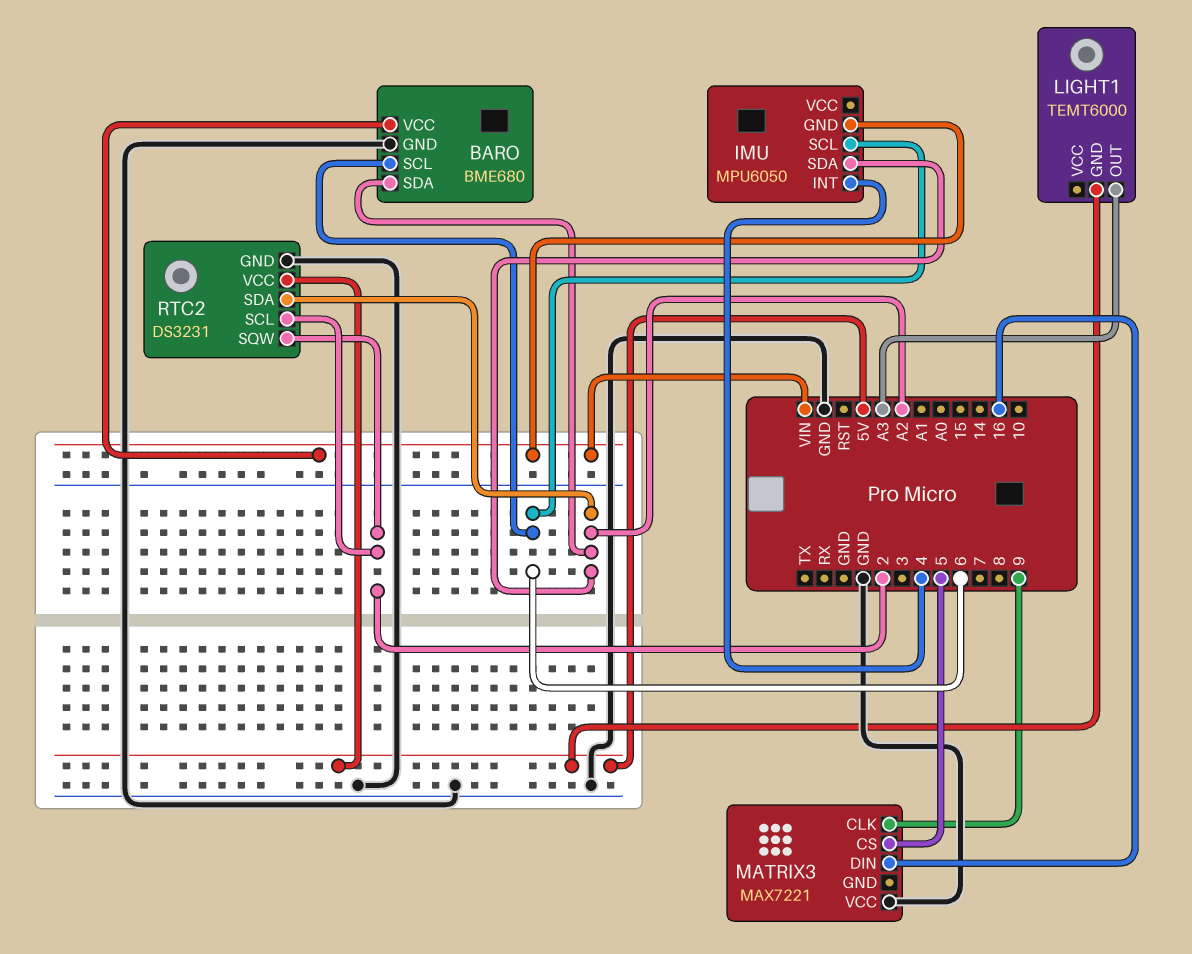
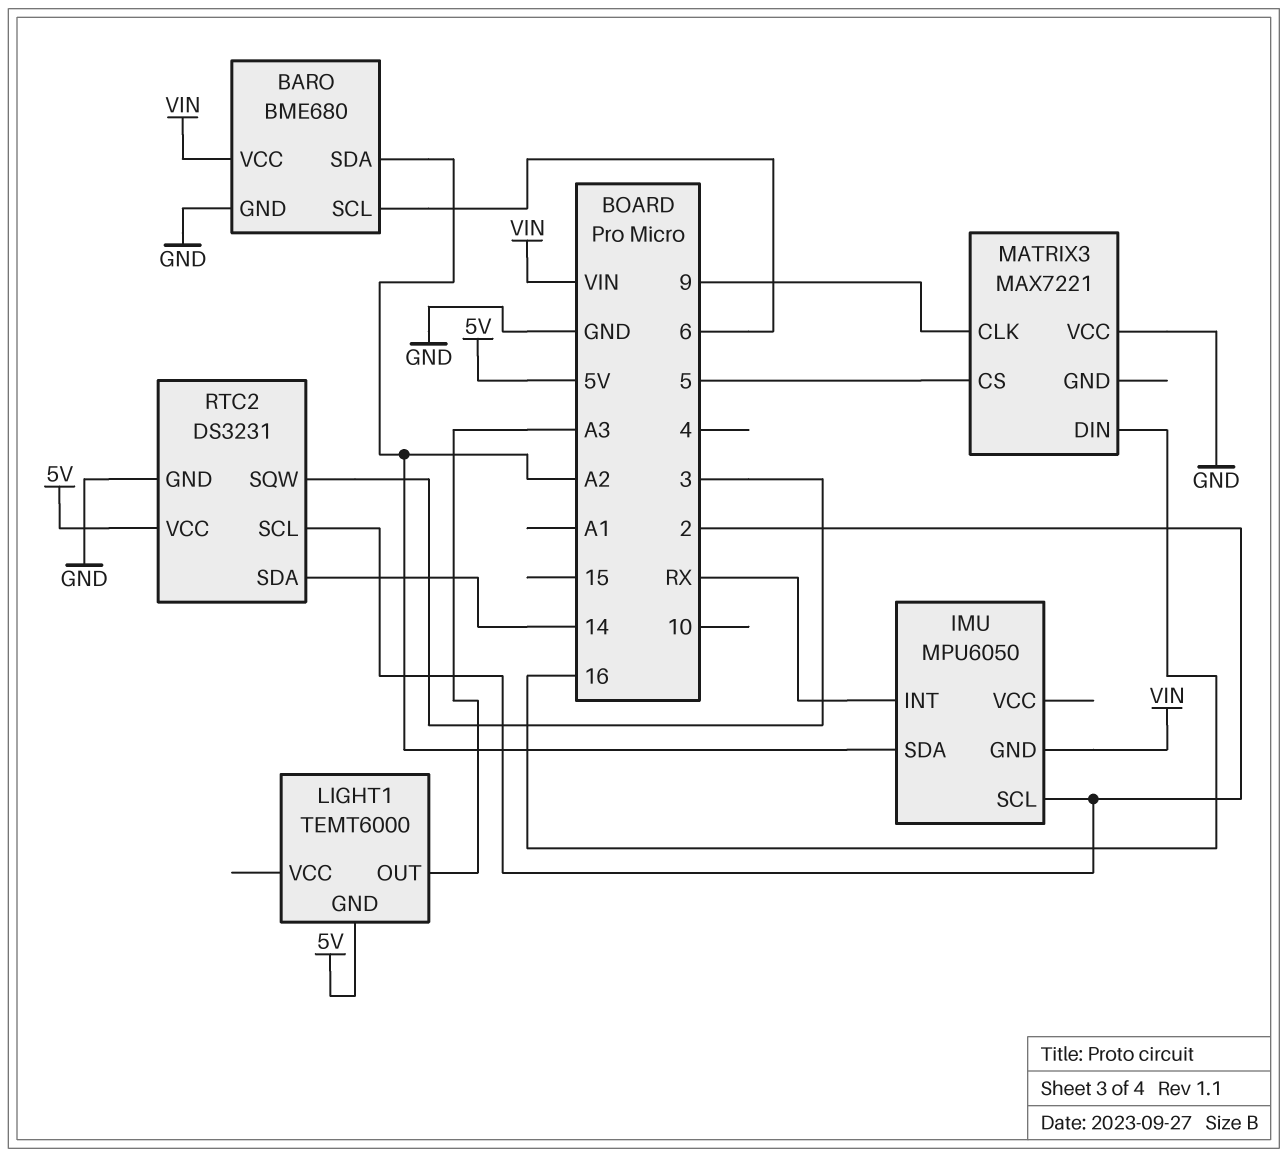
IMU pin INT: 4 -> RX
IMU pin SCL: 6 -> 2
RTC2 pin SDA: A2 -> 14
RTC2 pin SQW: 2 -> 3

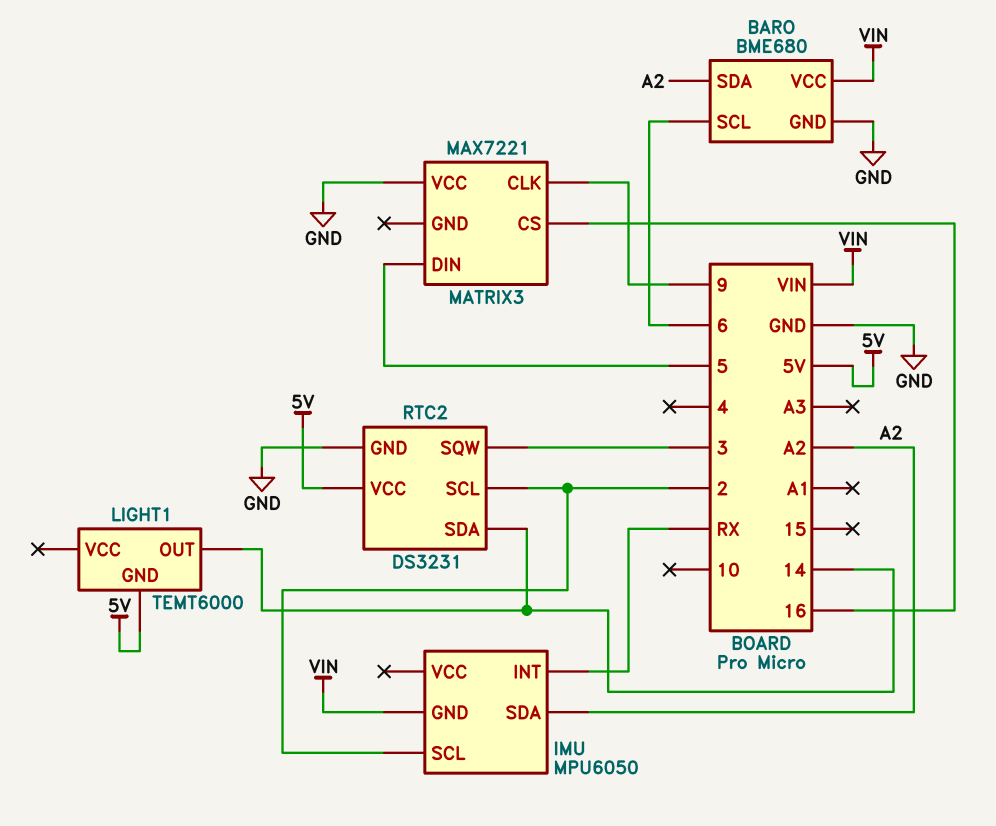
LIGHT1 pin OUT: A3 -> 14
MATRIX3 pin CS: 5 -> 16
MATRIX3 pin DIN: 16 -> 5

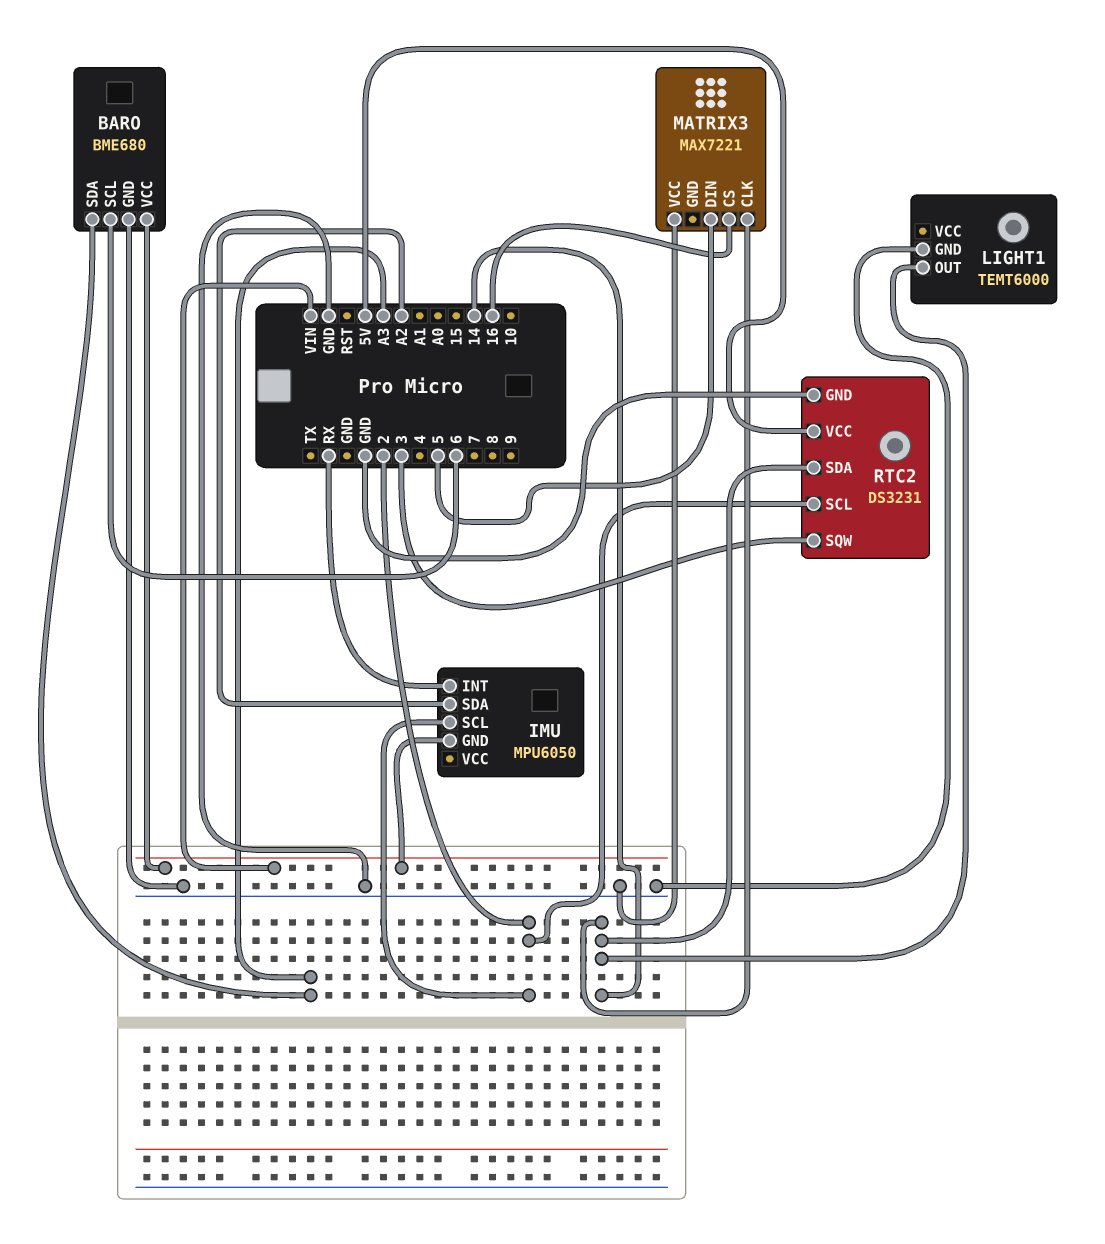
BARO pin SDA: A2 -> A3
LIGHT1 pin GND: 5V -> GND
MATRIX3 pin CLK: 9 -> 14

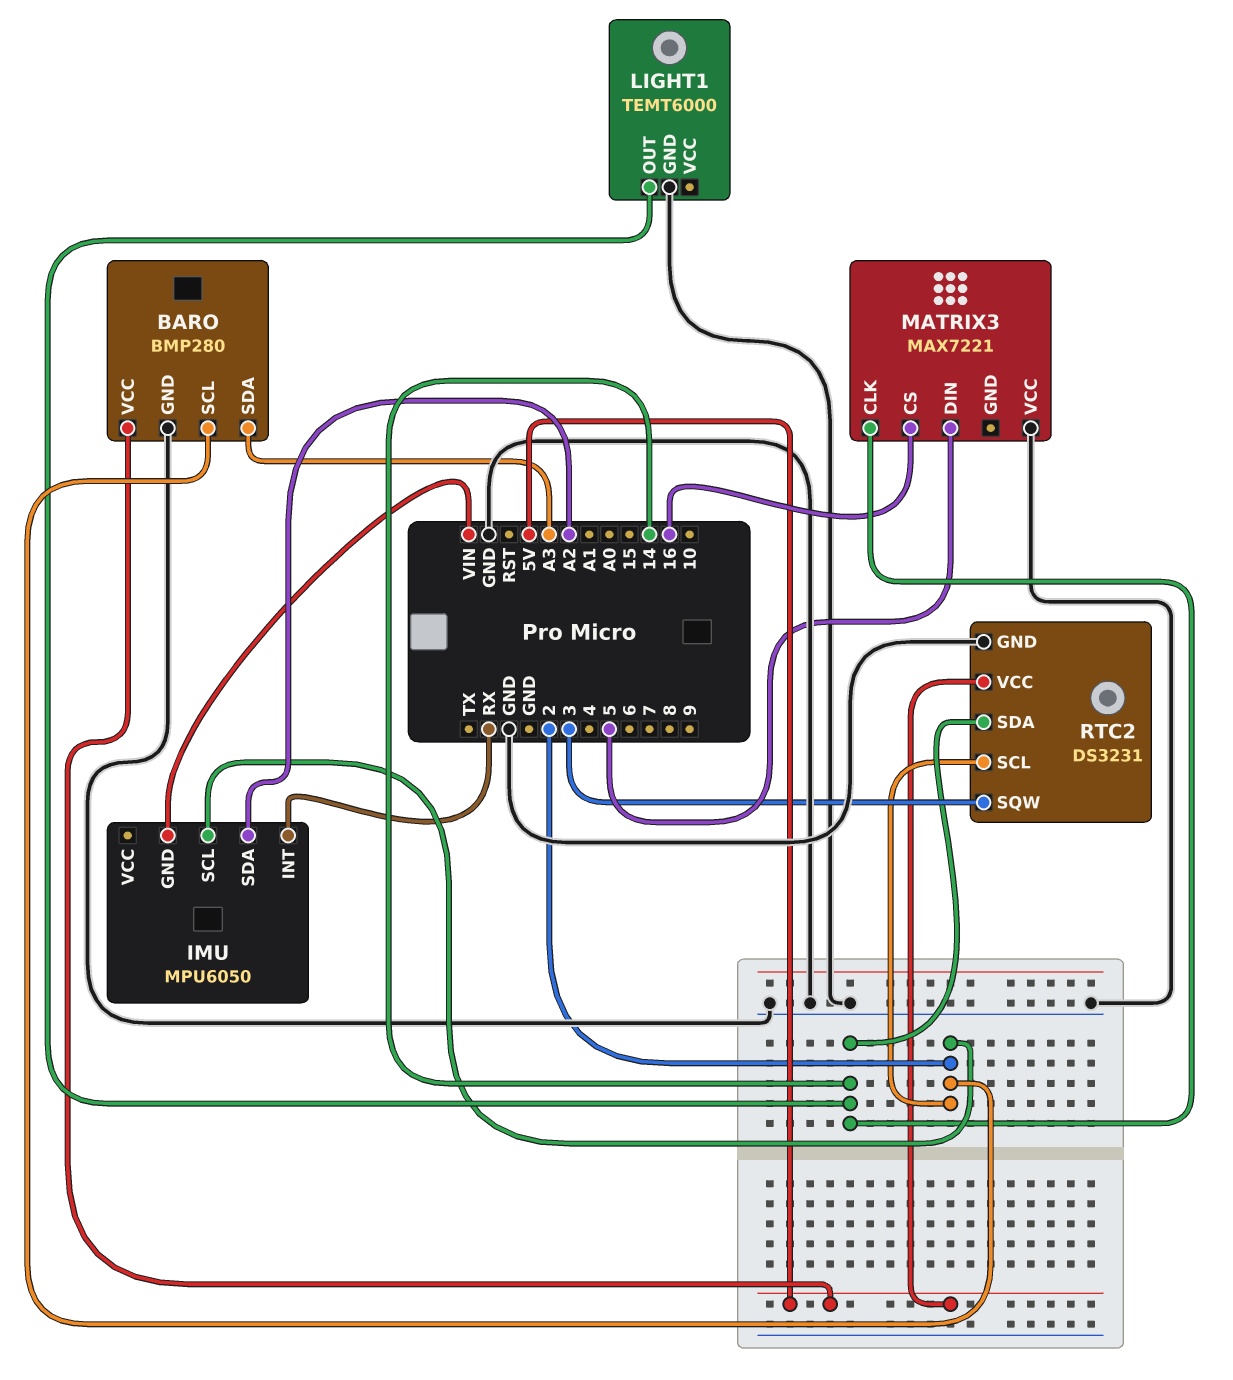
BARO: BME680 -> BMP280
BARO pin SCL: 6 -> 2
BARO pin VCC: VIN -> 5V

